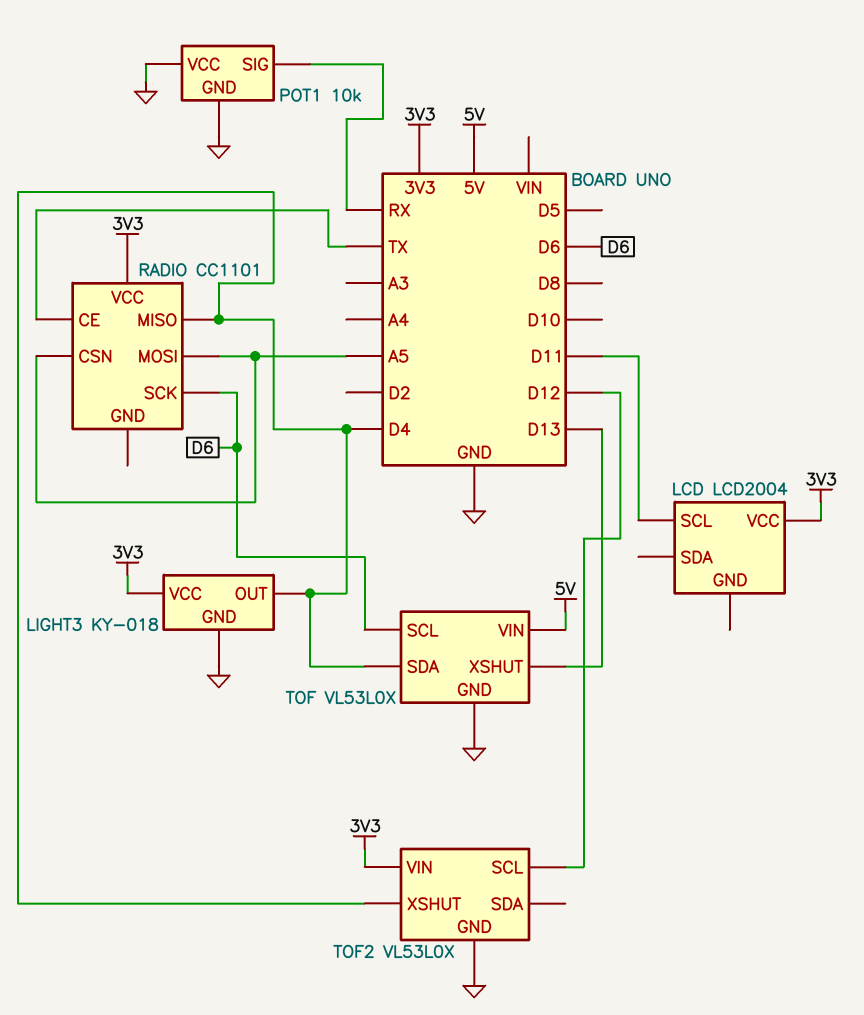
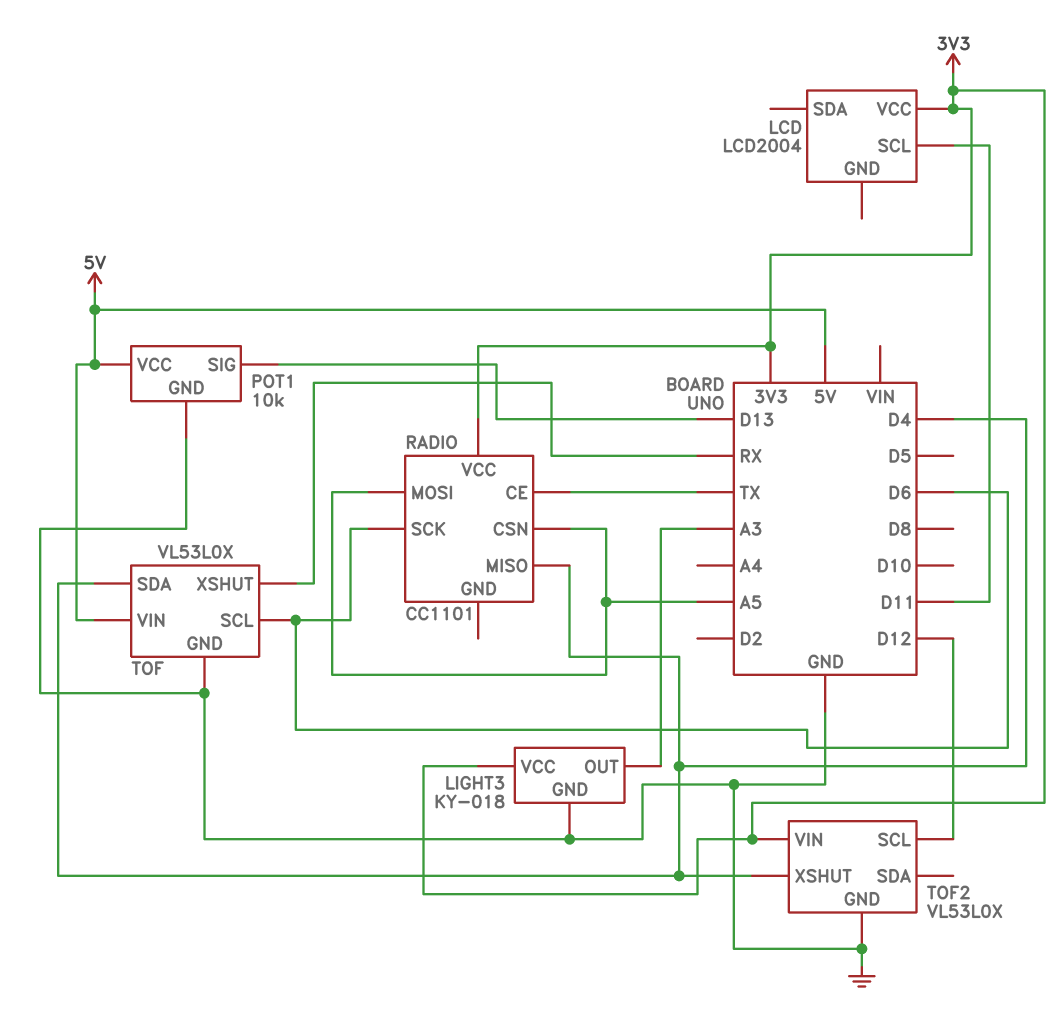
LIGHT3 pin OUT: D4 -> A3
POT1 pin SIG: RX -> D13
POT1 pin VCC: GND -> 5V
TOF pin XSHUT: D13 -> RX

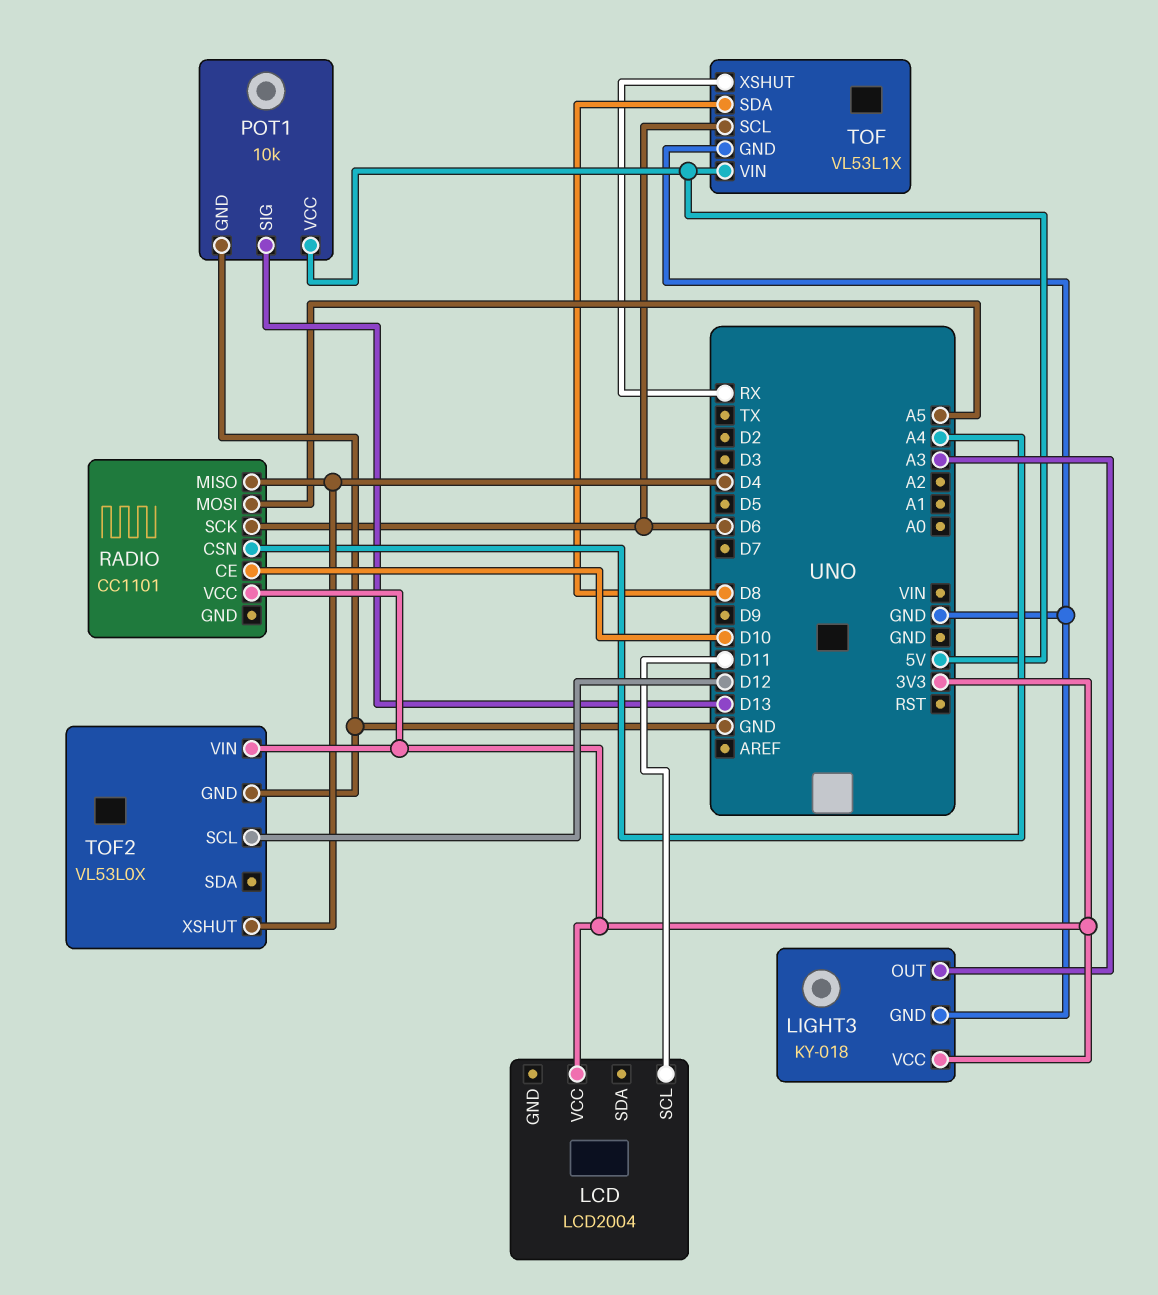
RADIO pin CE: TX -> D10
RADIO pin CSN: A5 -> A4
TOF: VL53L0X -> VL53L1X
TOF pin SDA: D4 -> D8

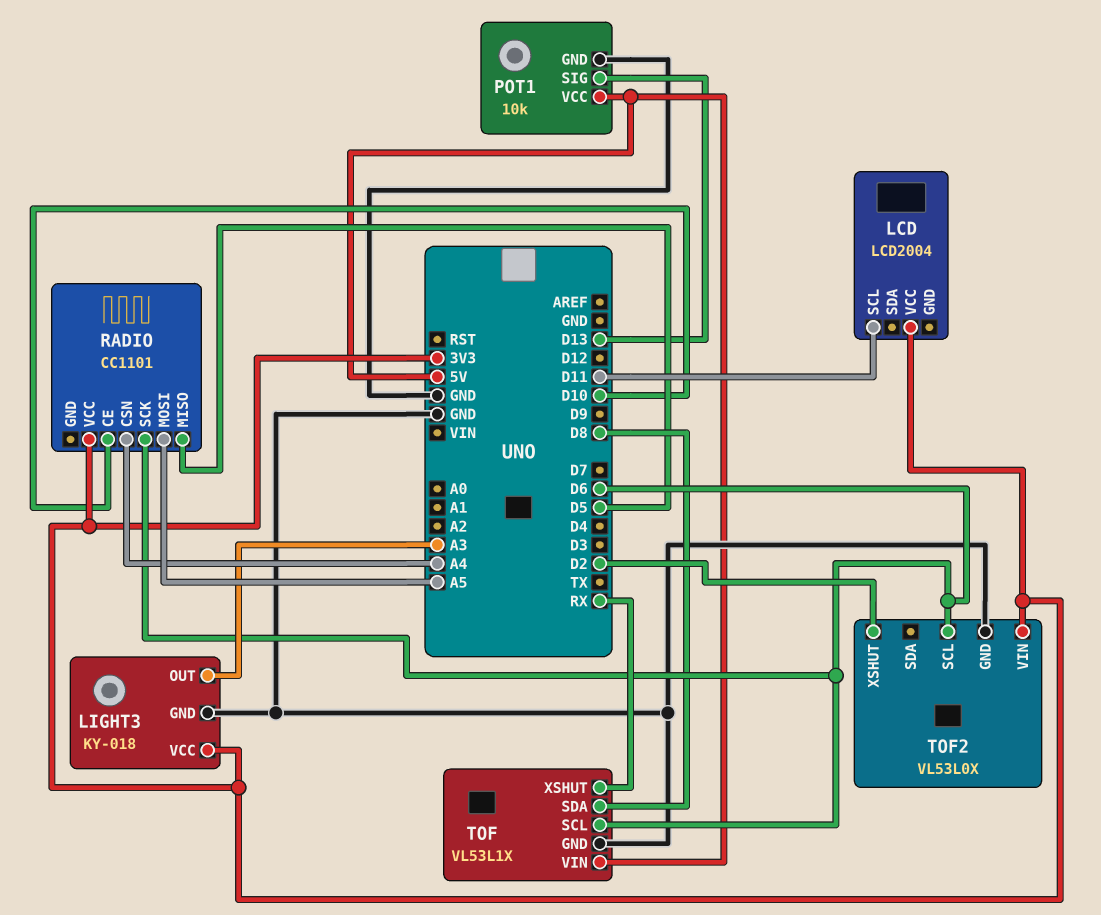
RADIO pin MISO: D4 -> D5
TOF2 pin SCL: D12 -> D6
TOF2 pin XSHUT: D4 -> D2

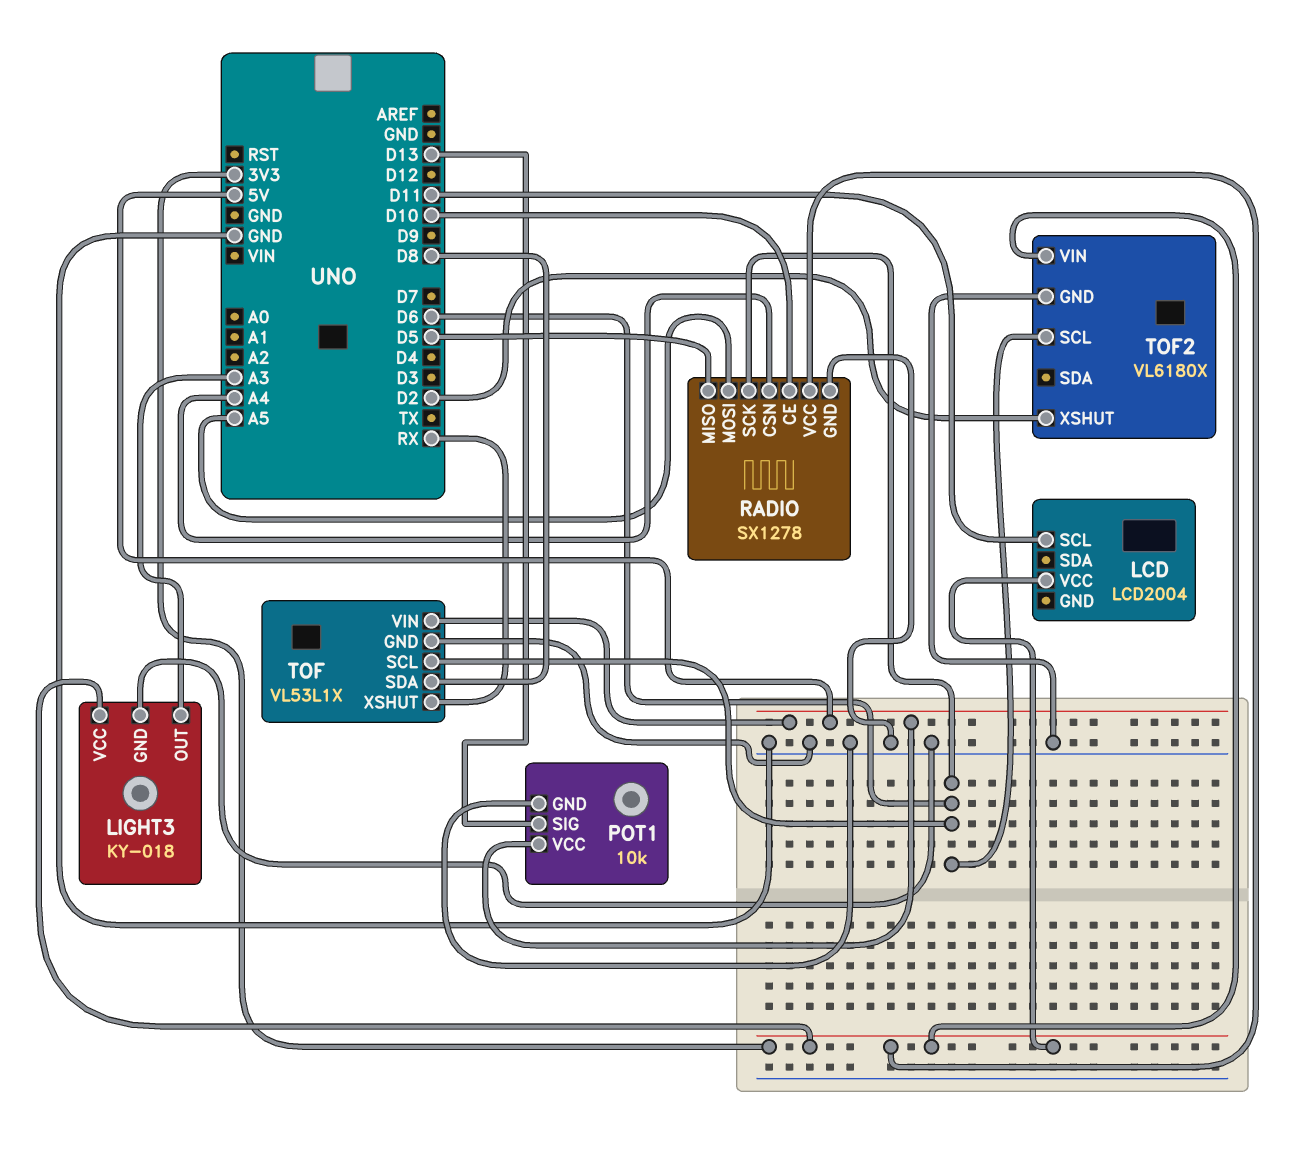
RADIO: CC1101 -> SX1278
RADIO pin GND: none -> GND
TOF2: VL53L0X -> VL6180X

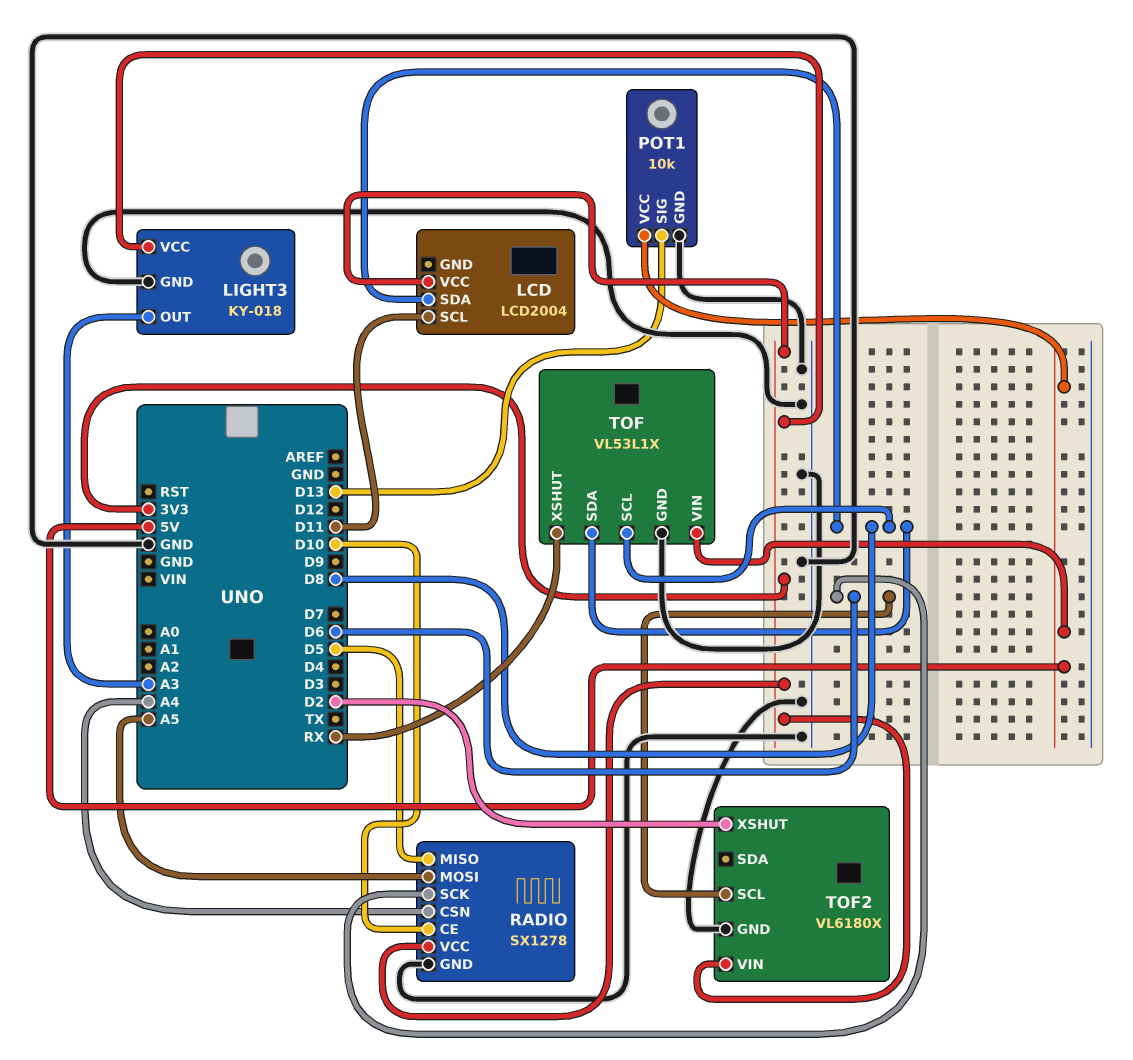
LCD pin SDA: none -> D8
TOF pin SCL: D6 -> D8

